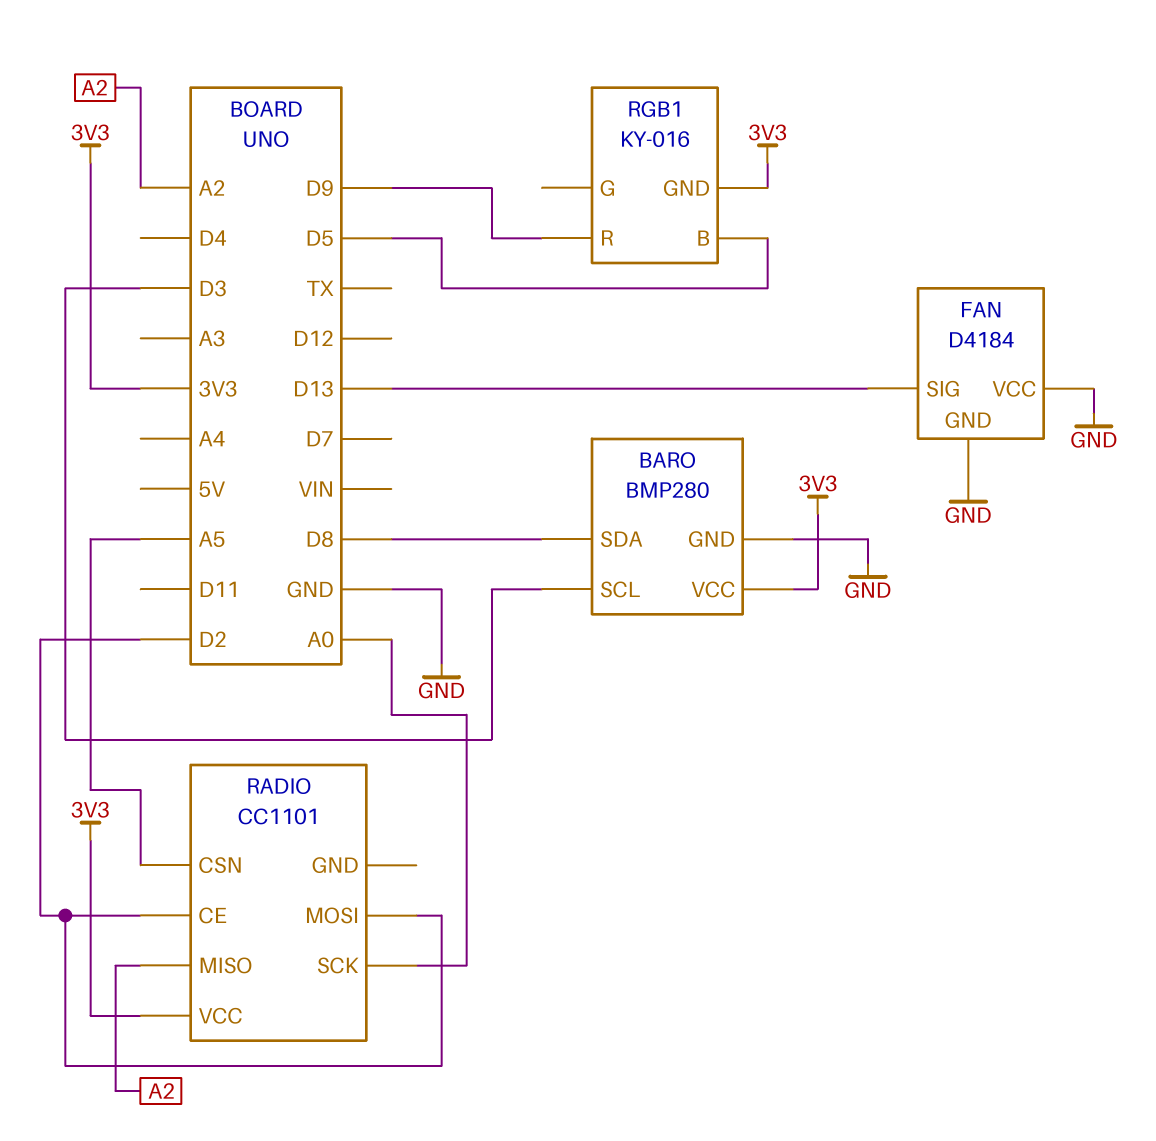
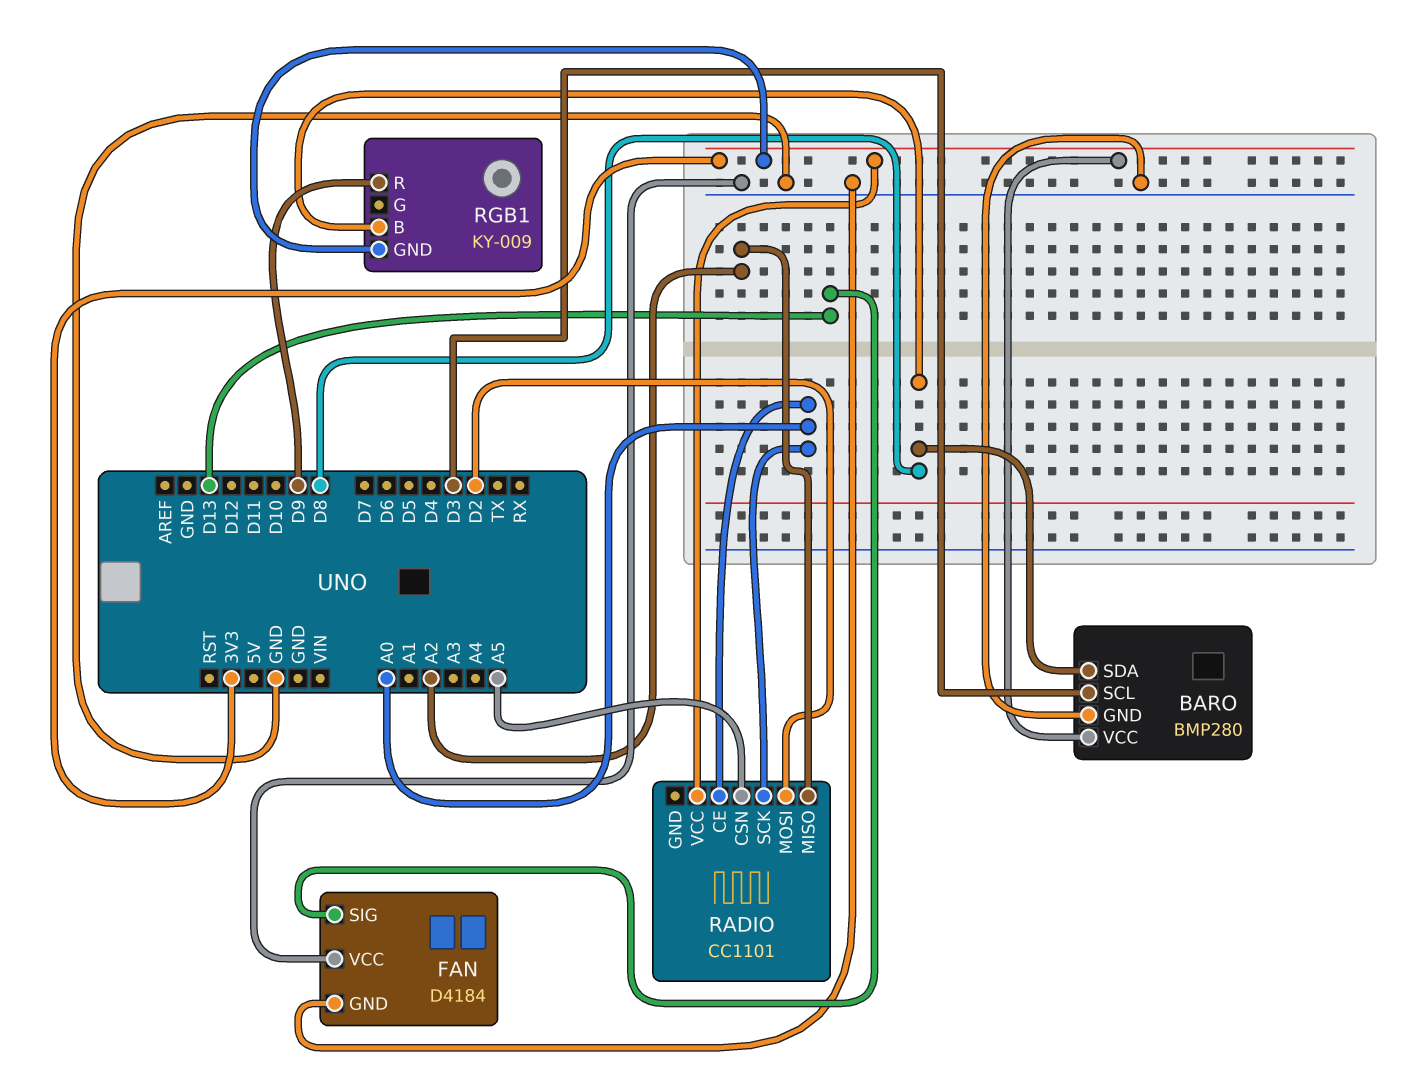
RADIO pin CE: D2 -> A0
RGB1: KY-016 -> KY-009
RGB1 pin B: D5 -> D8

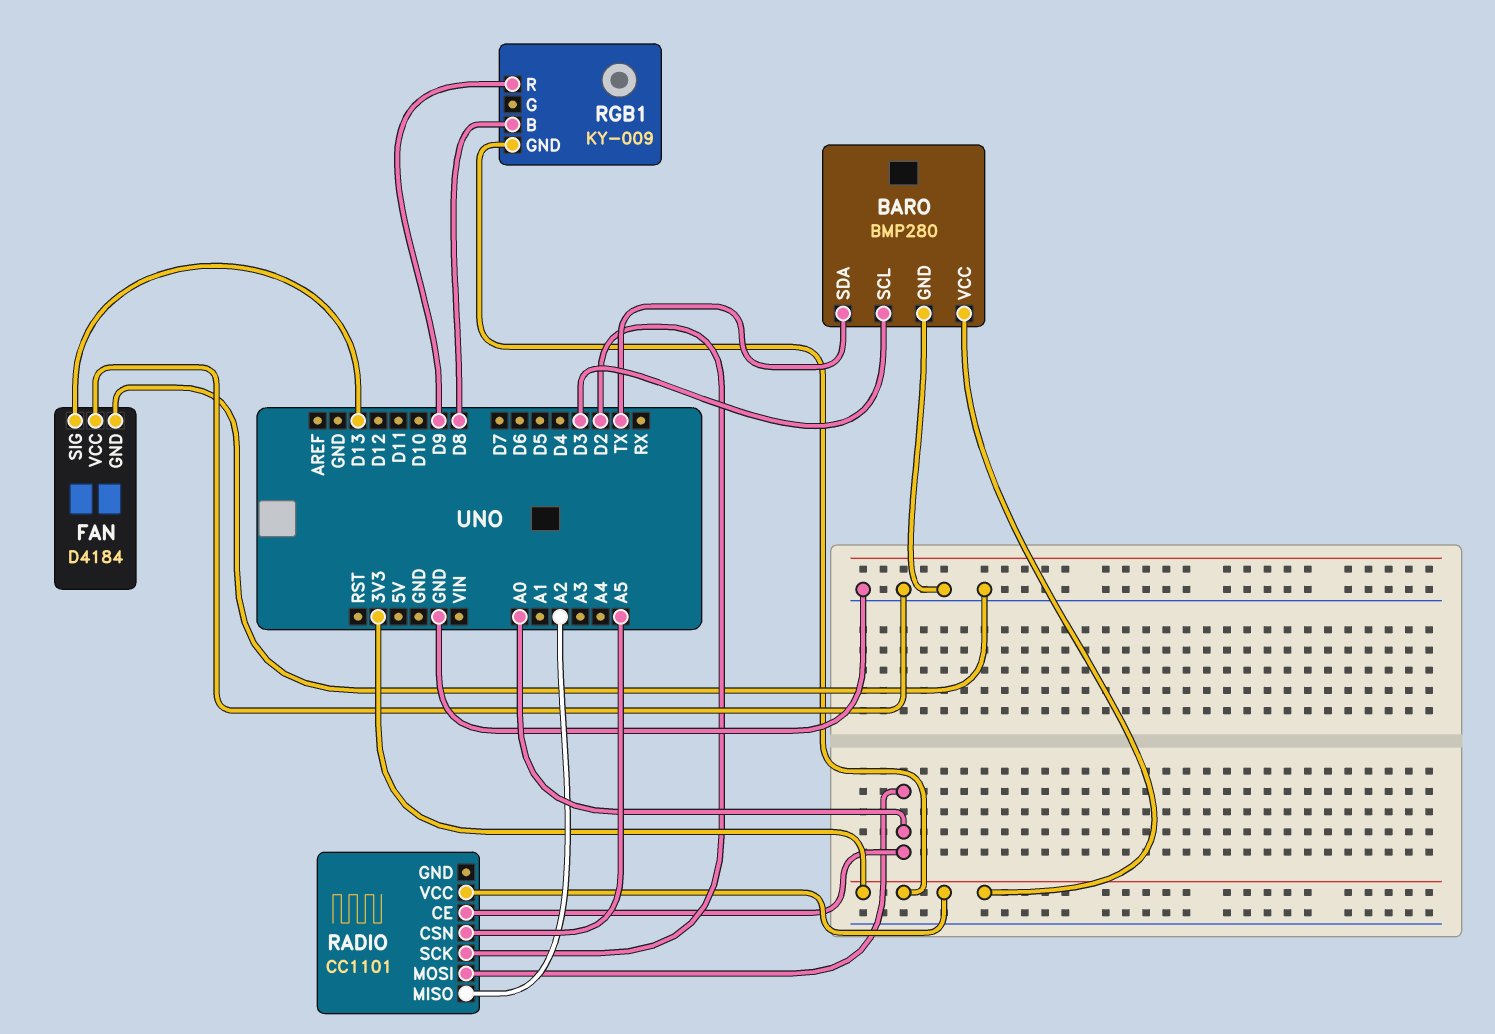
BARO pin SDA: D8 -> TX
RADIO pin MOSI: D2 -> A0
RADIO pin SCK: A0 -> D2

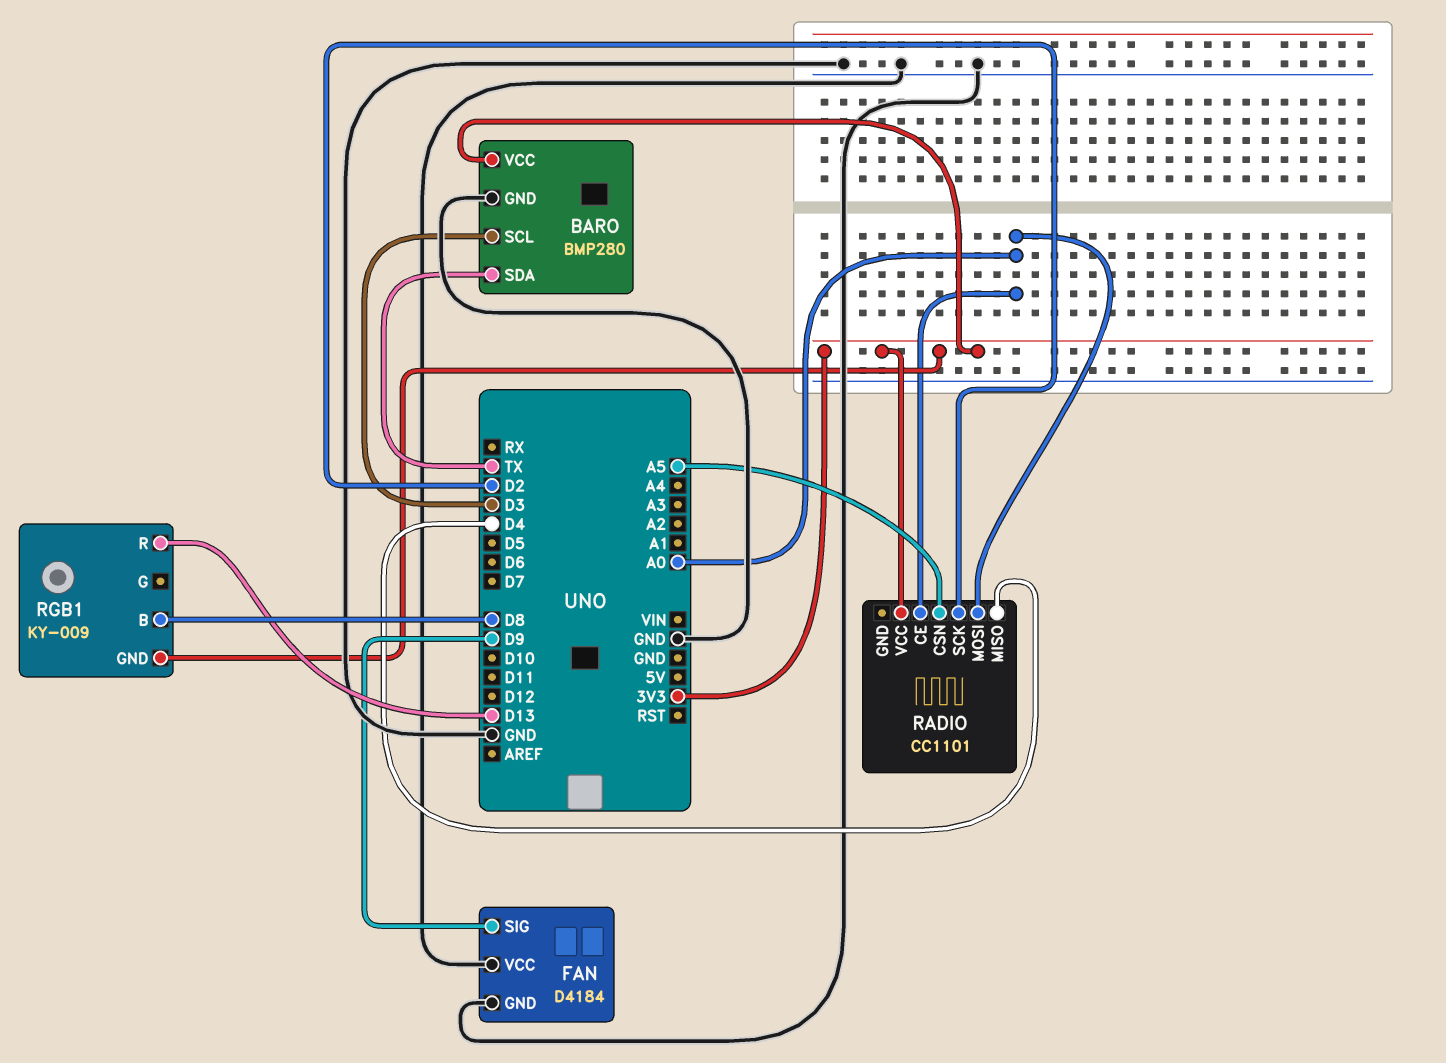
FAN pin SIG: D13 -> D9
RADIO pin MISO: A2 -> D4
RGB1 pin R: D9 -> D13

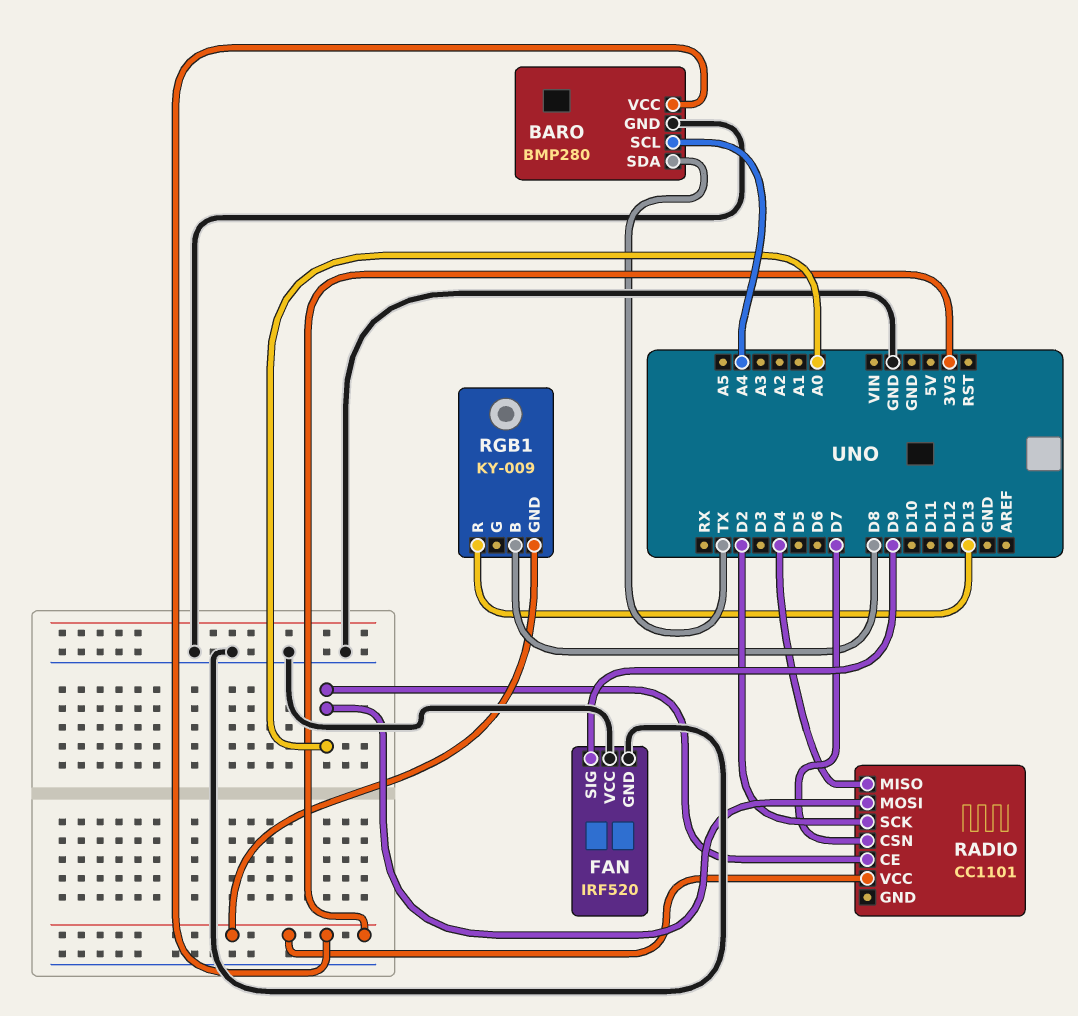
BARO pin SCL: D3 -> A4
FAN: D4184 -> IRF520
RADIO pin CSN: A5 -> D7

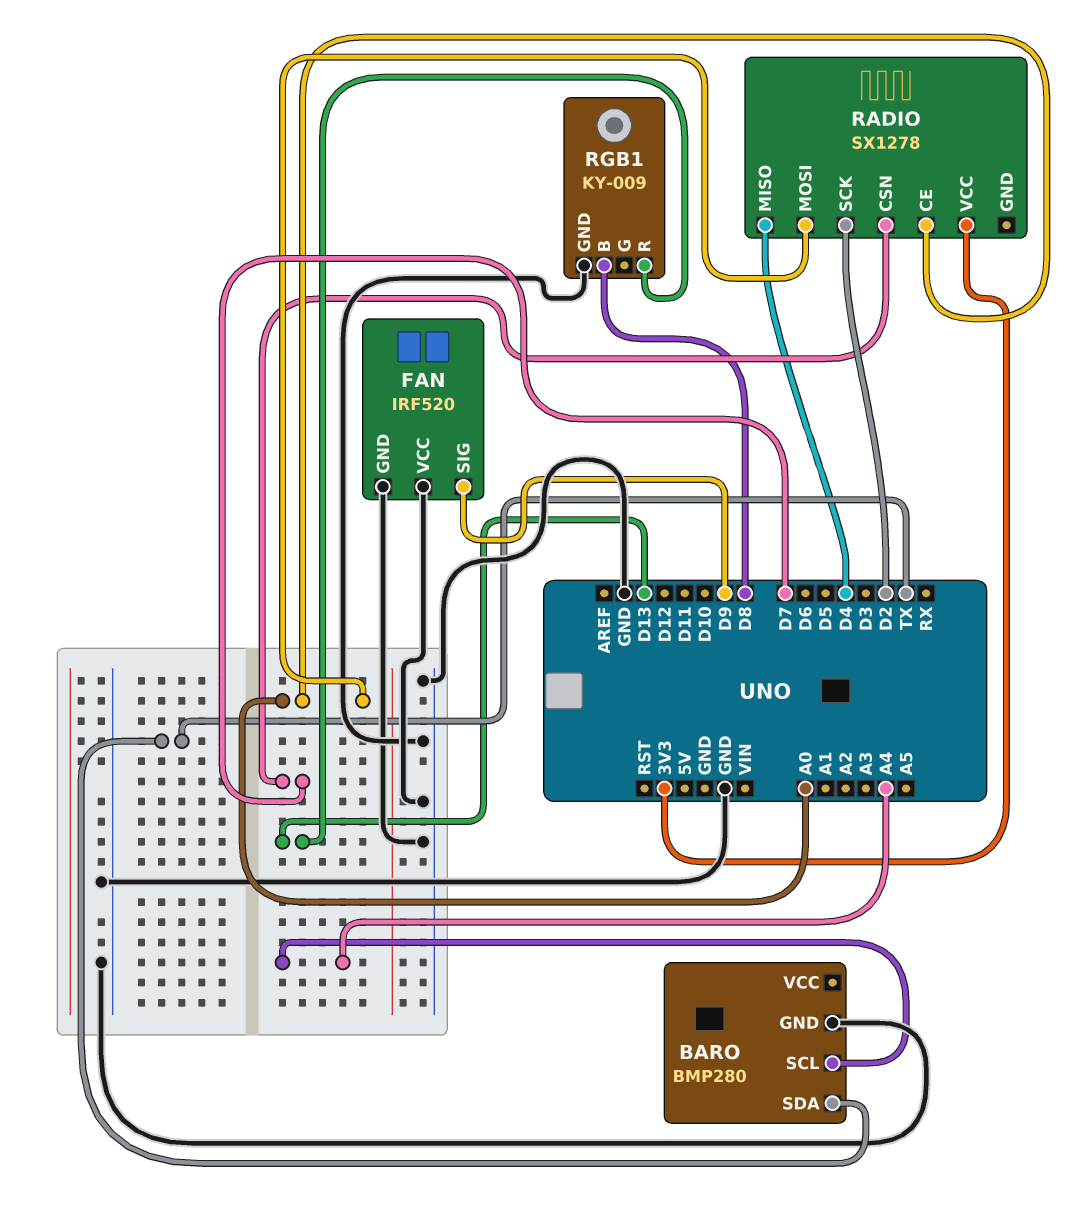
BARO pin VCC: 3V3 -> none
RADIO: CC1101 -> SX1278
RGB1 pin GND: 3V3 -> GND

